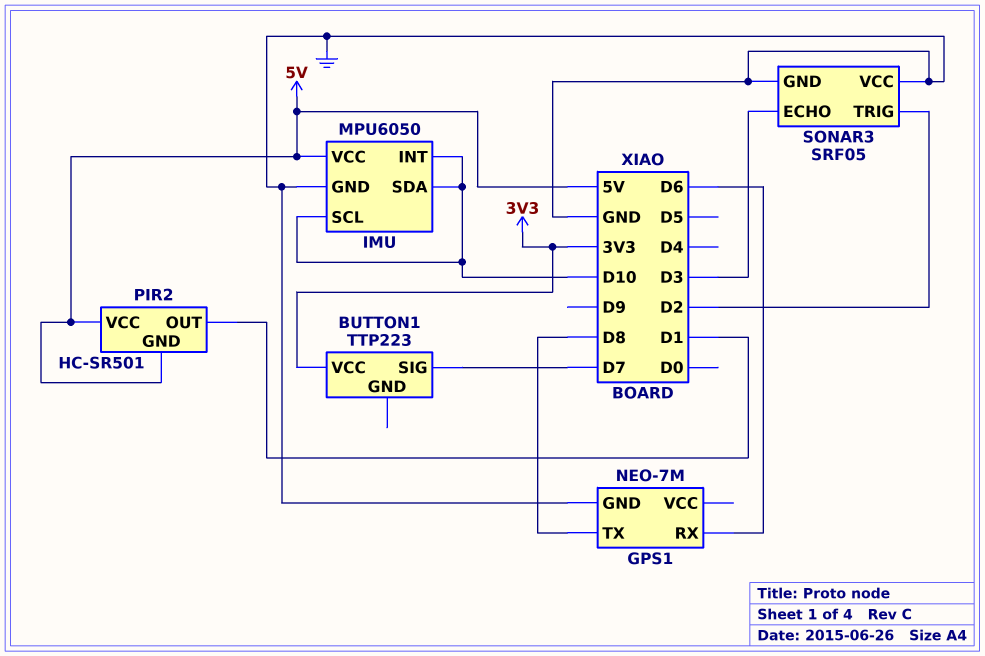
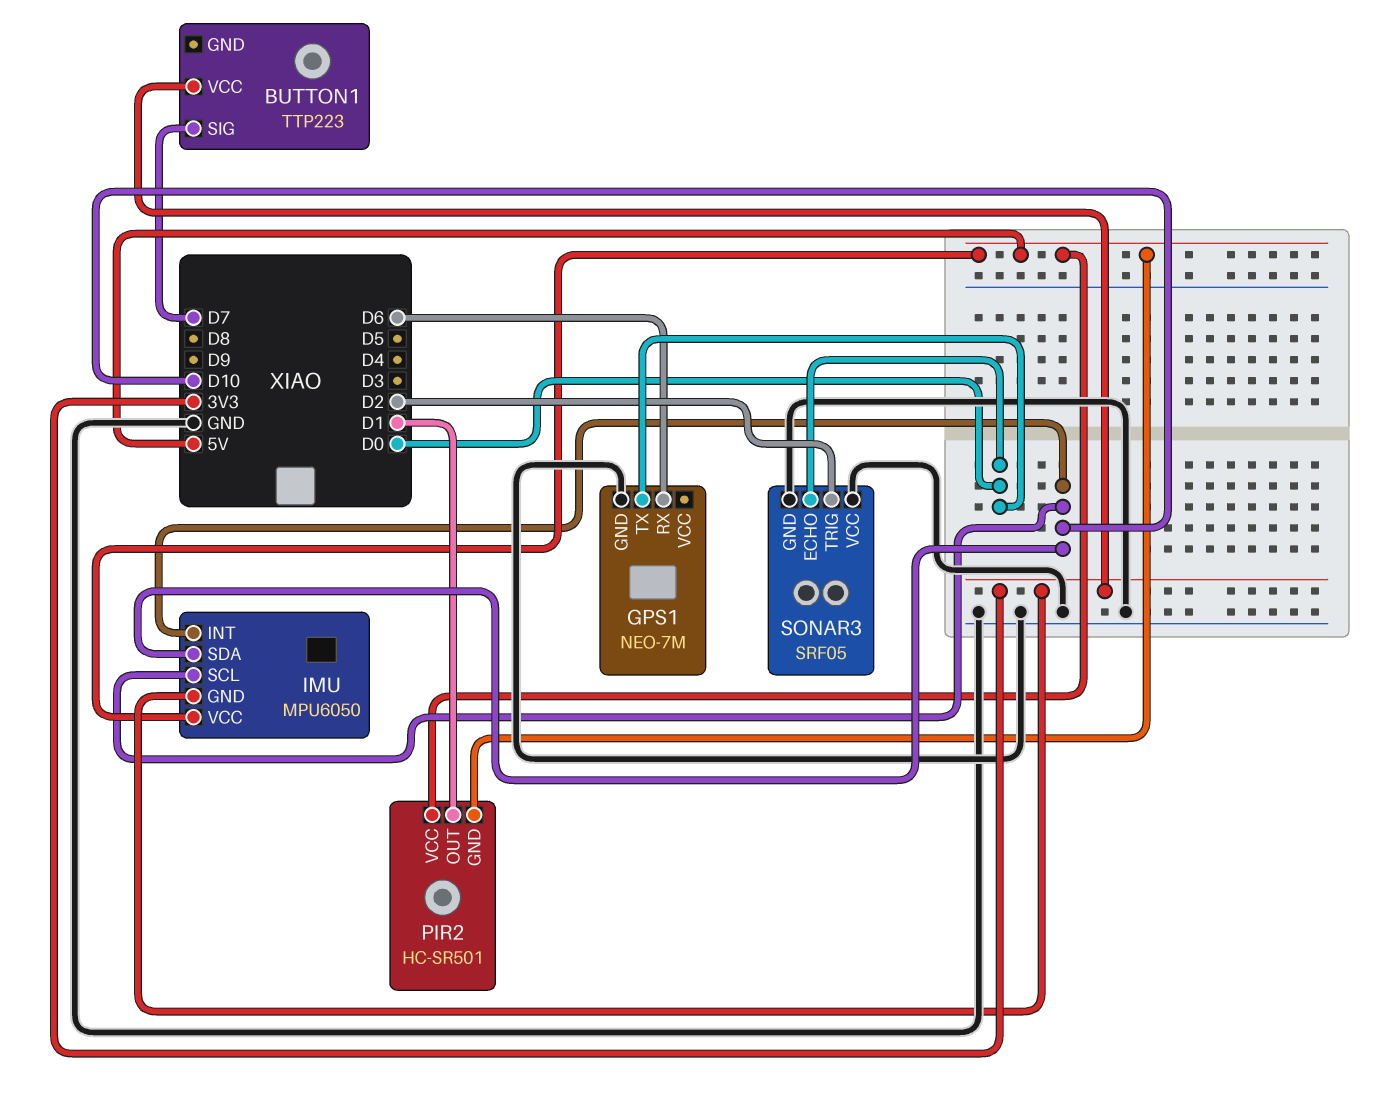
GPS1 pin TX: D8 -> D0
IMU pin GND: GND -> 3V3
SONAR3 pin ECHO: D3 -> D0

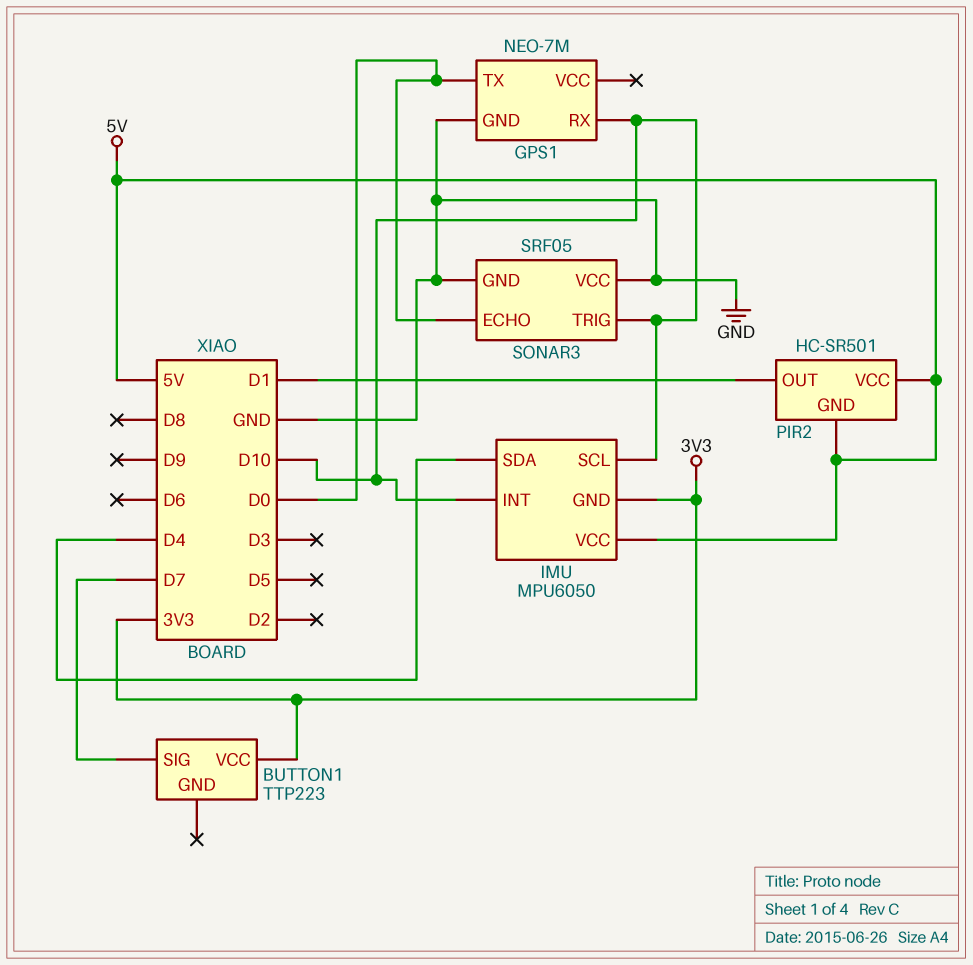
GPS1 pin RX: D6 -> D10
IMU pin SDA: D10 -> D4
SONAR3 pin TRIG: D2 -> D10

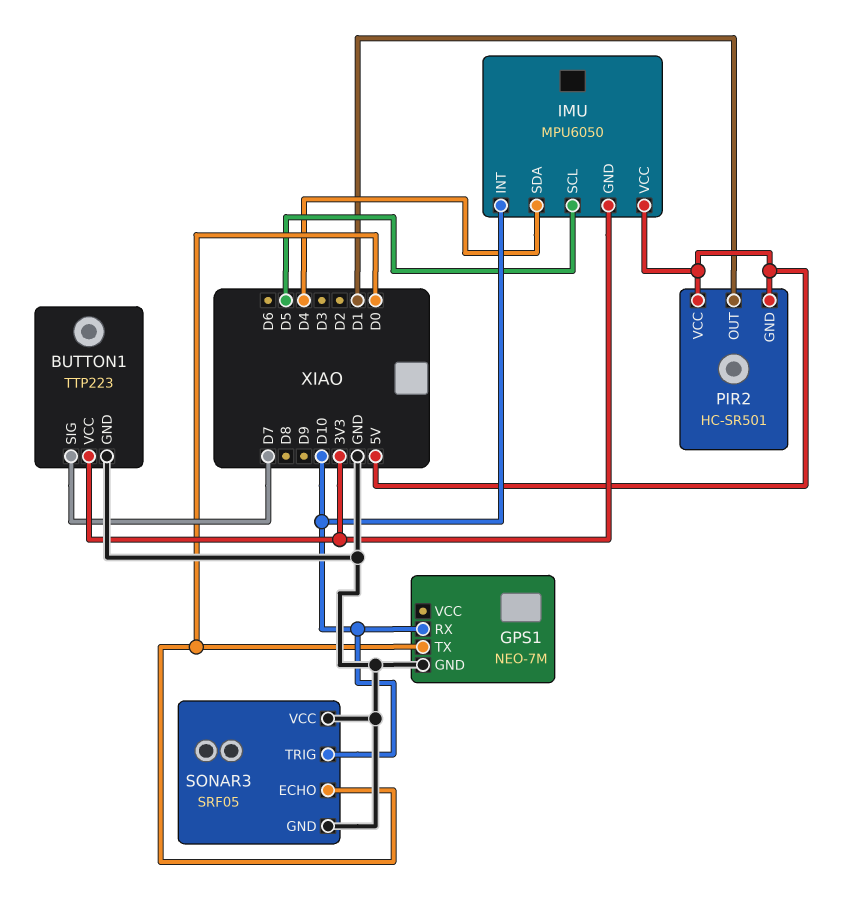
BUTTON1 pin GND: none -> GND
IMU pin SCL: D10 -> D5

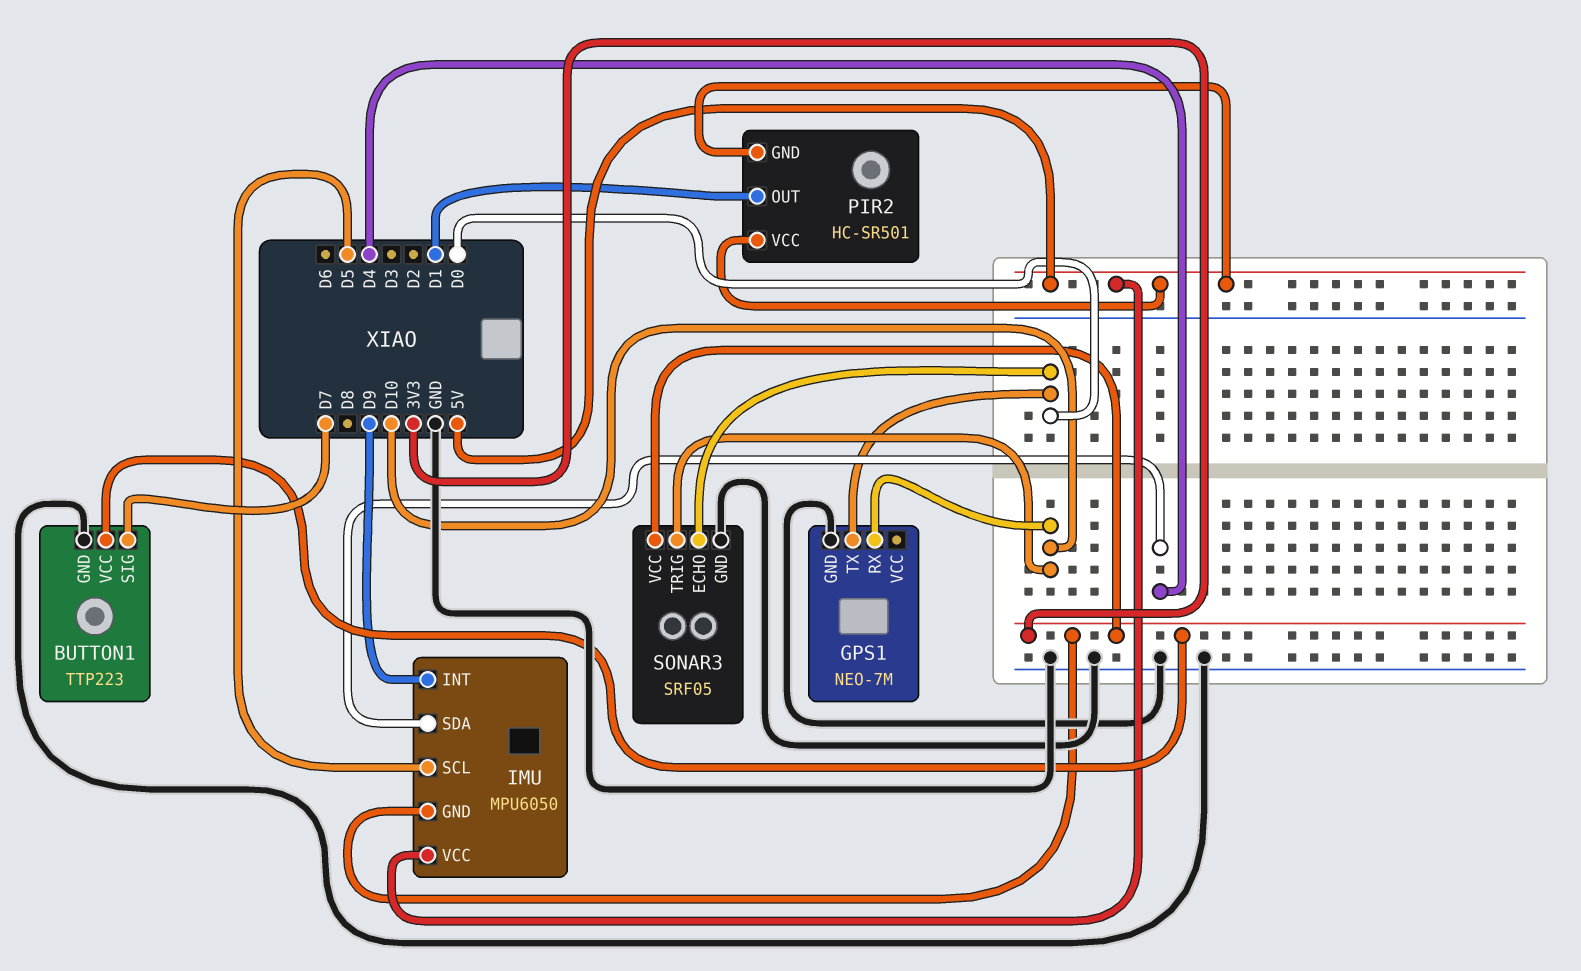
IMU pin INT: D10 -> D9
SONAR3 pin VCC: GND -> 3V3

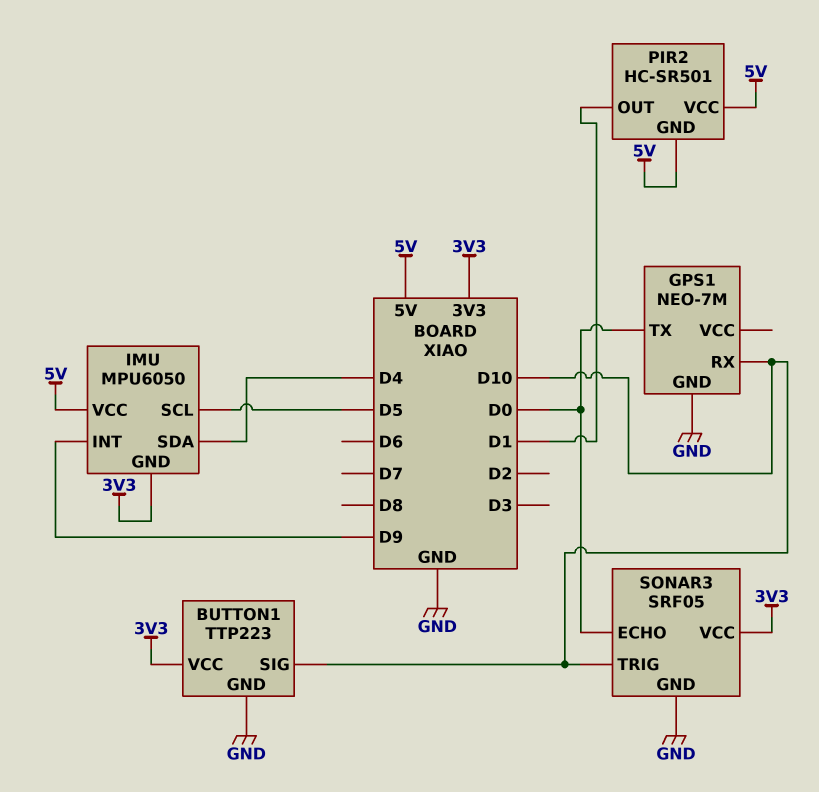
BUTTON1 pin SIG: D7 -> D10

